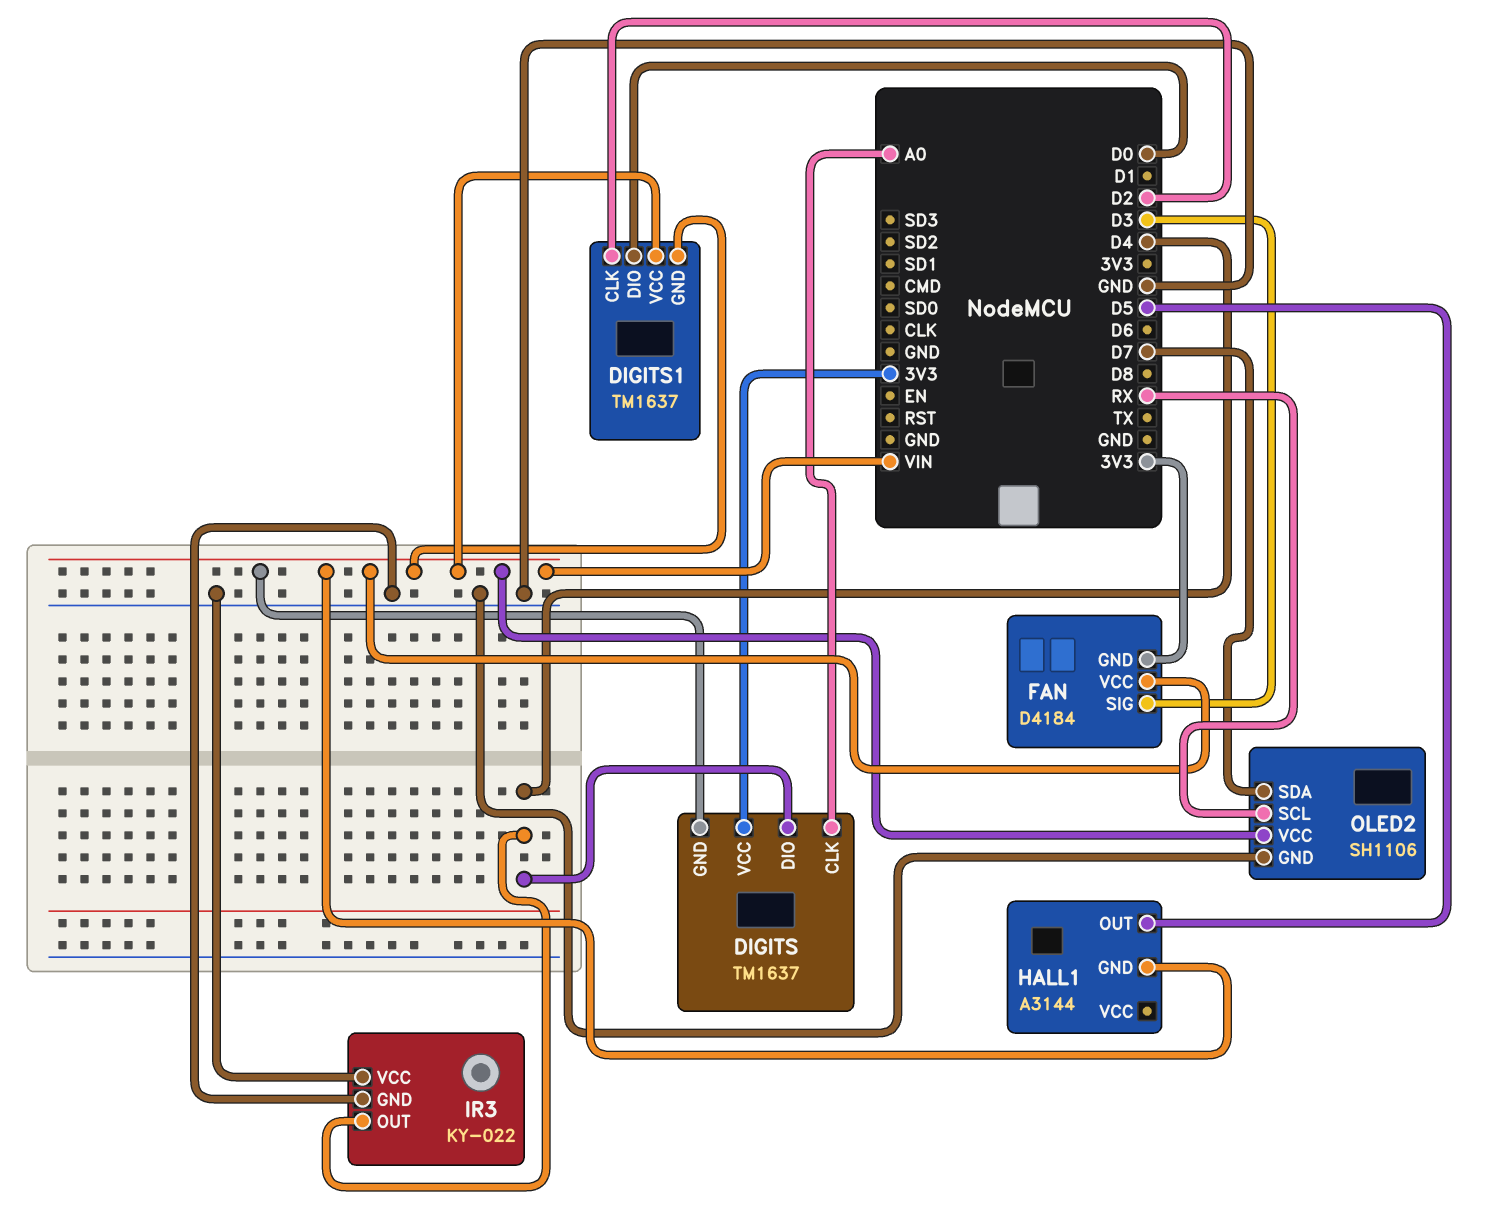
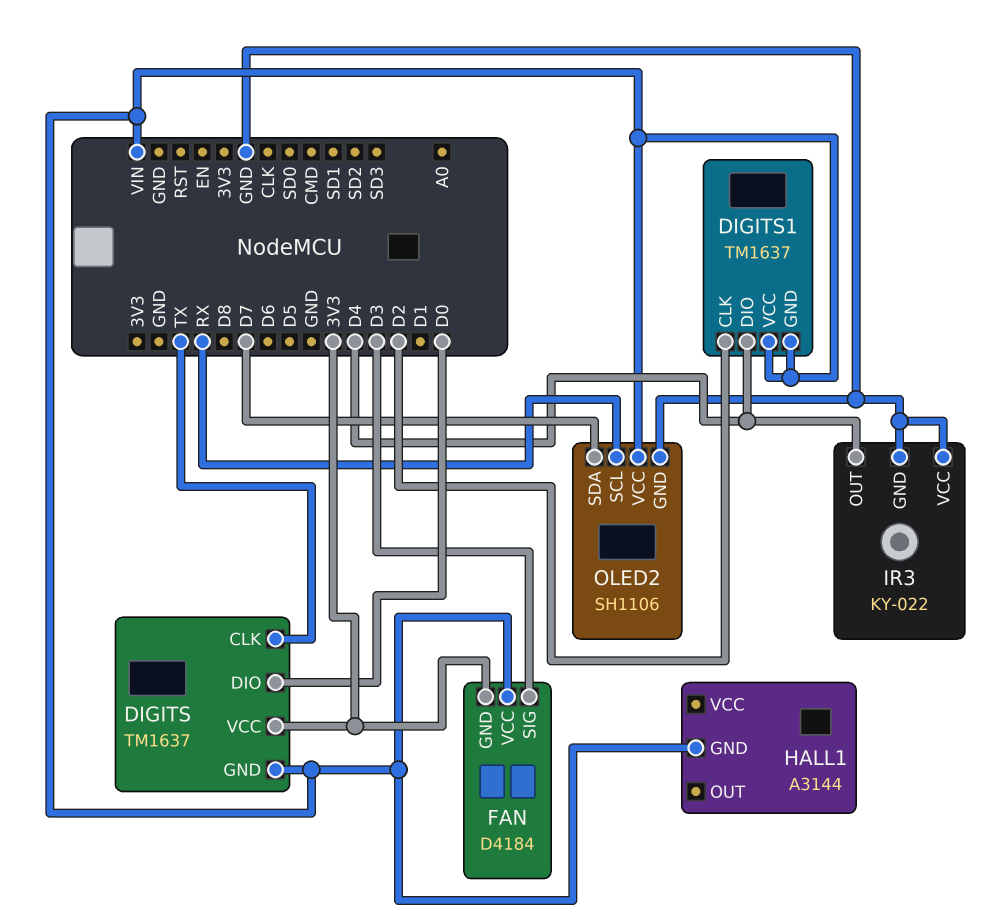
DIGITS pin CLK: A0 -> TX
DIGITS pin DIO: D4 -> D0
DIGITS1 pin DIO: D0 -> D4
HALL1 pin OUT: D5 -> none

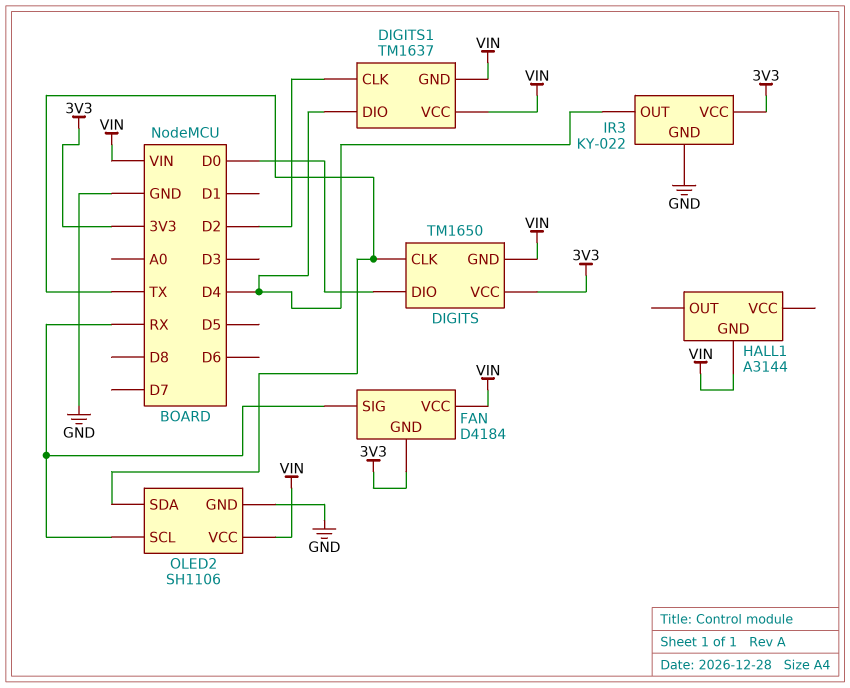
DIGITS: TM1637 -> TM1650
FAN pin SIG: D3 -> RX
IR3 pin VCC: GND -> 3V3
OLED2 pin SDA: D7 -> TX

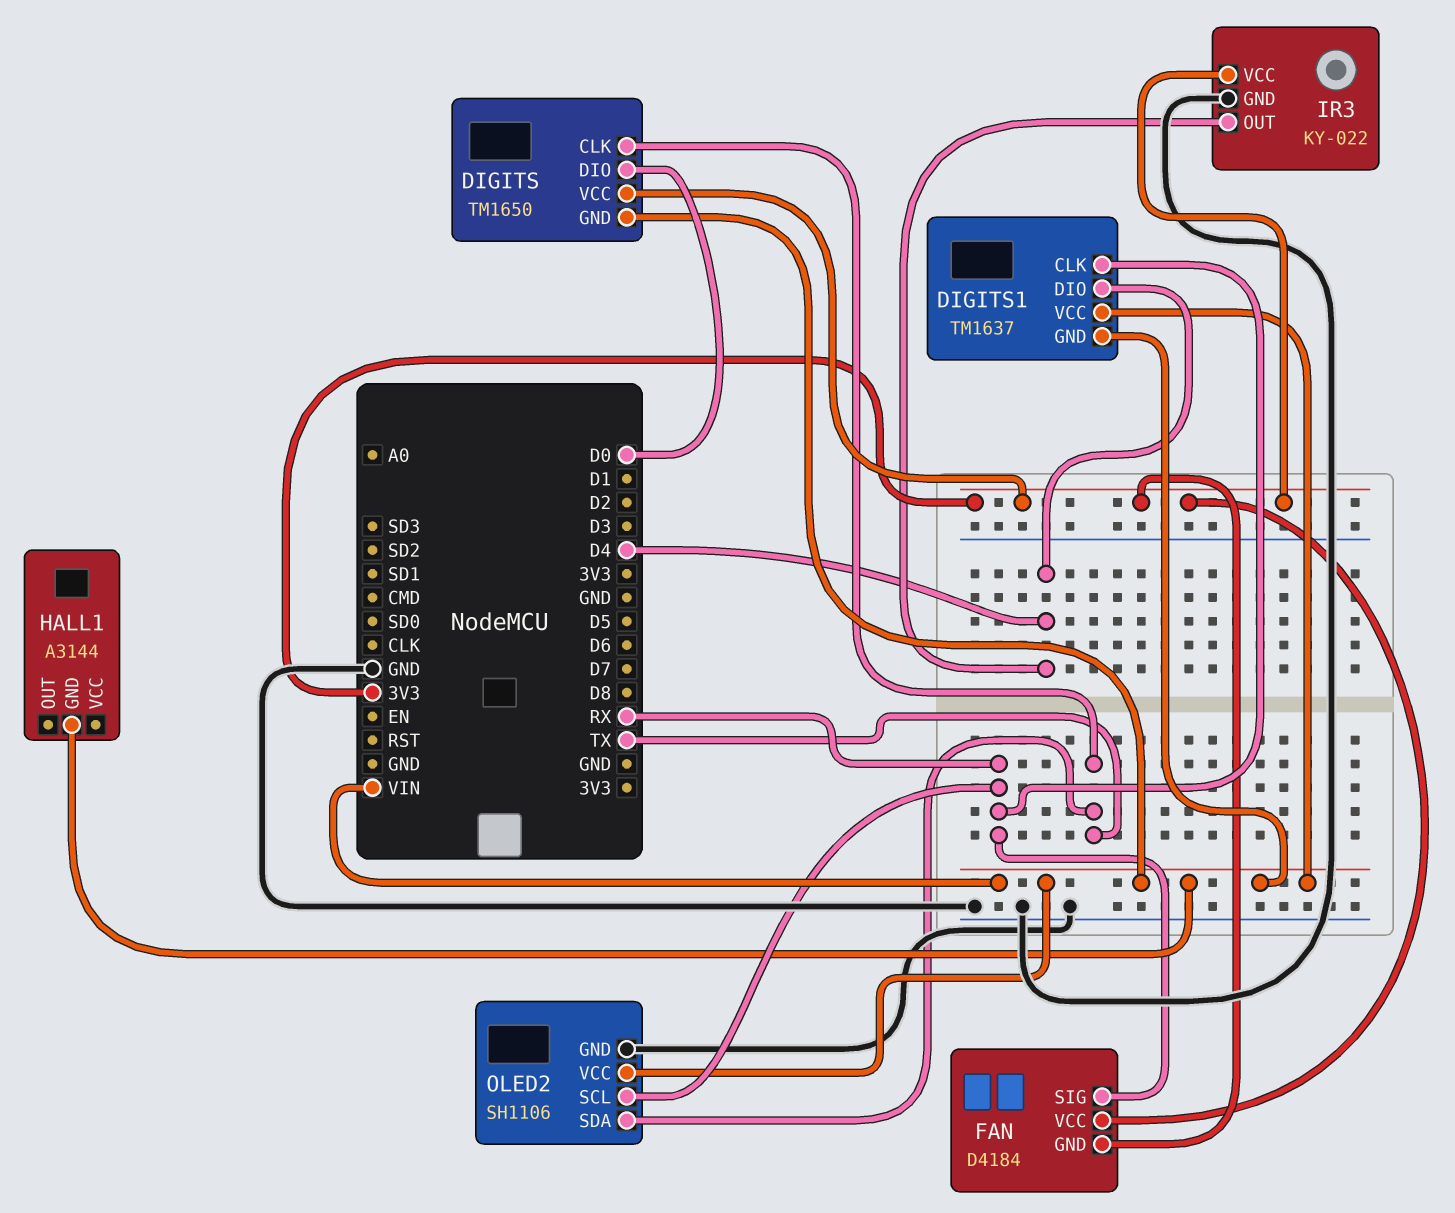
DIGITS1 pin CLK: D2 -> RX
FAN pin VCC: VIN -> 3V3

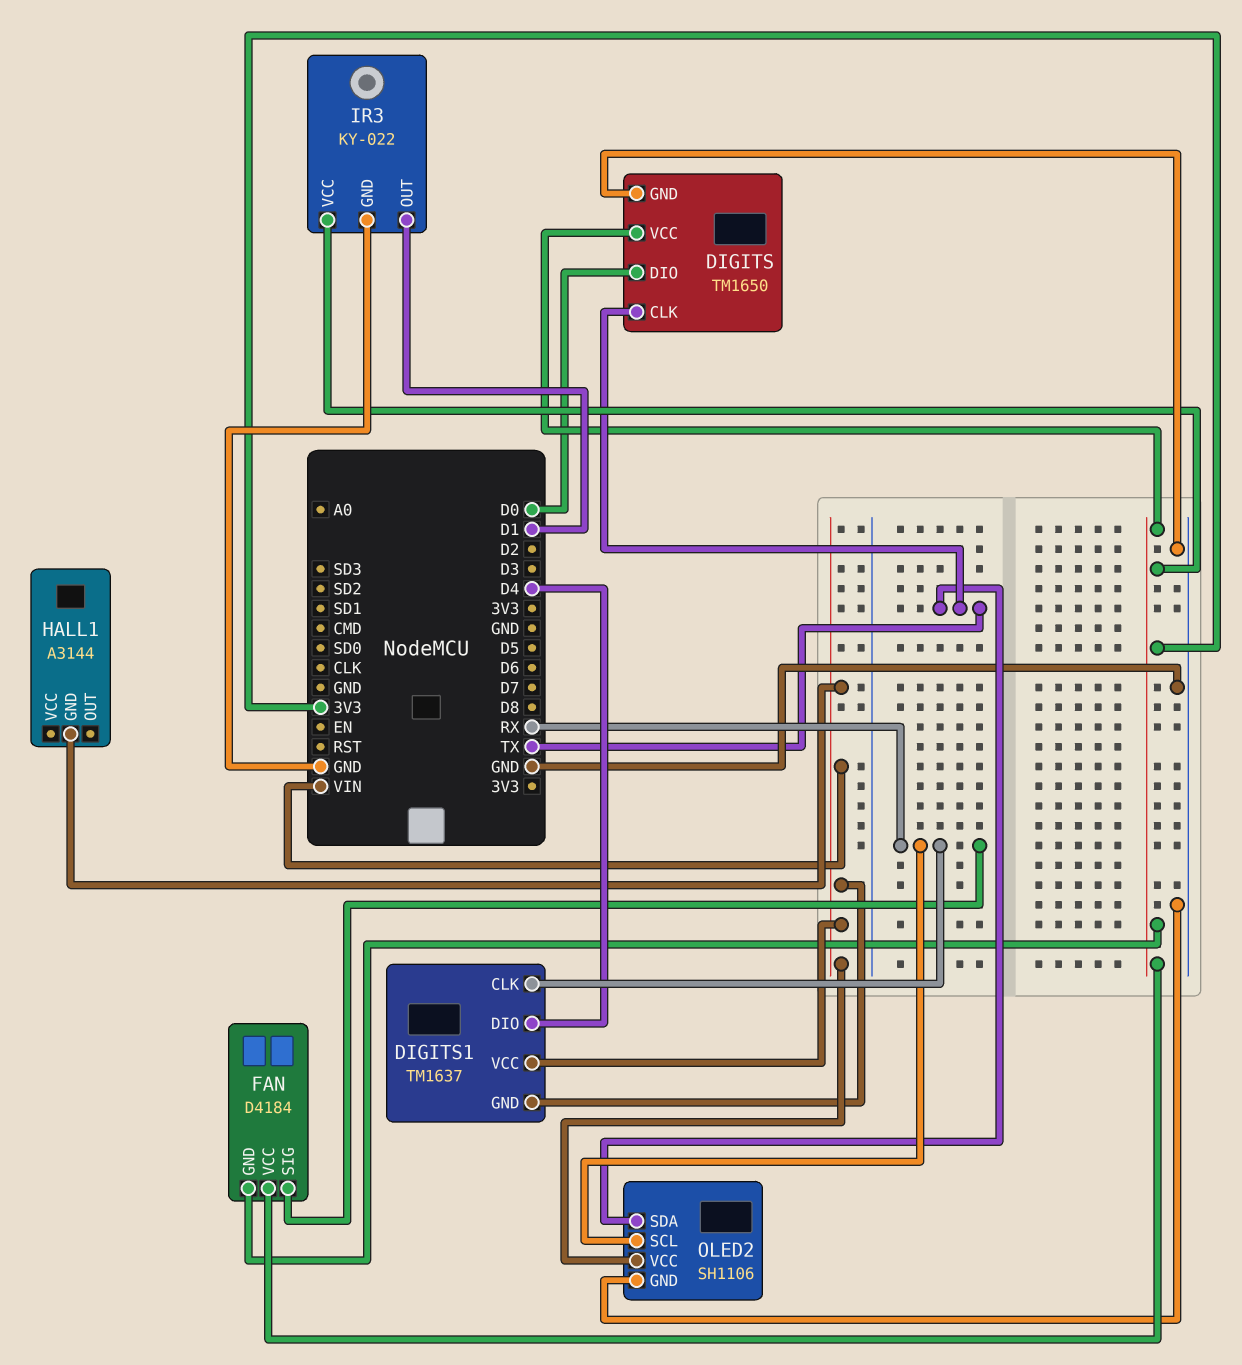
DIGITS pin GND: VIN -> GND
IR3 pin OUT: D4 -> D1

